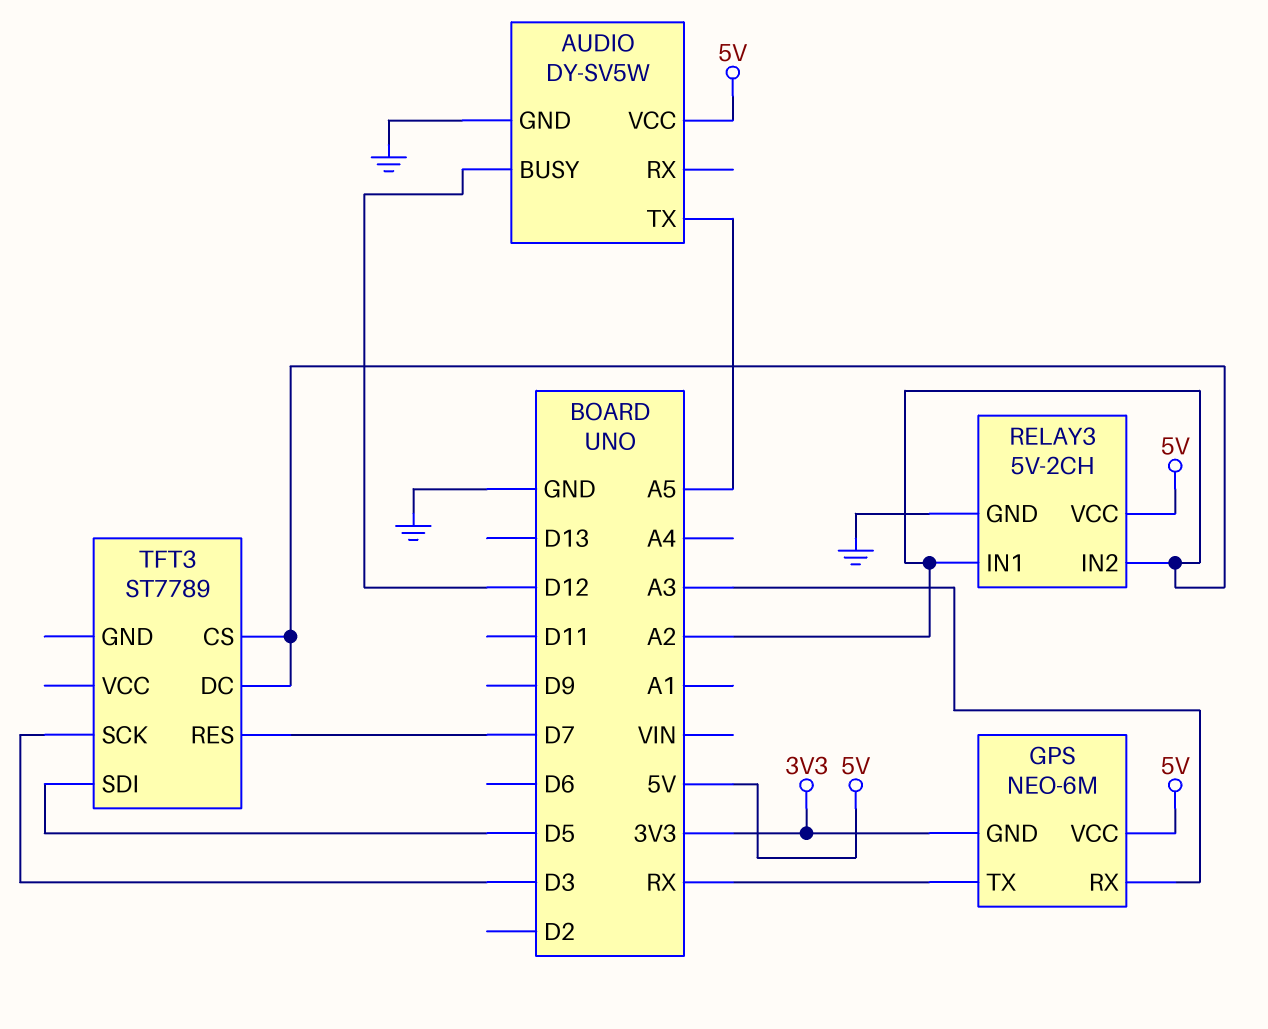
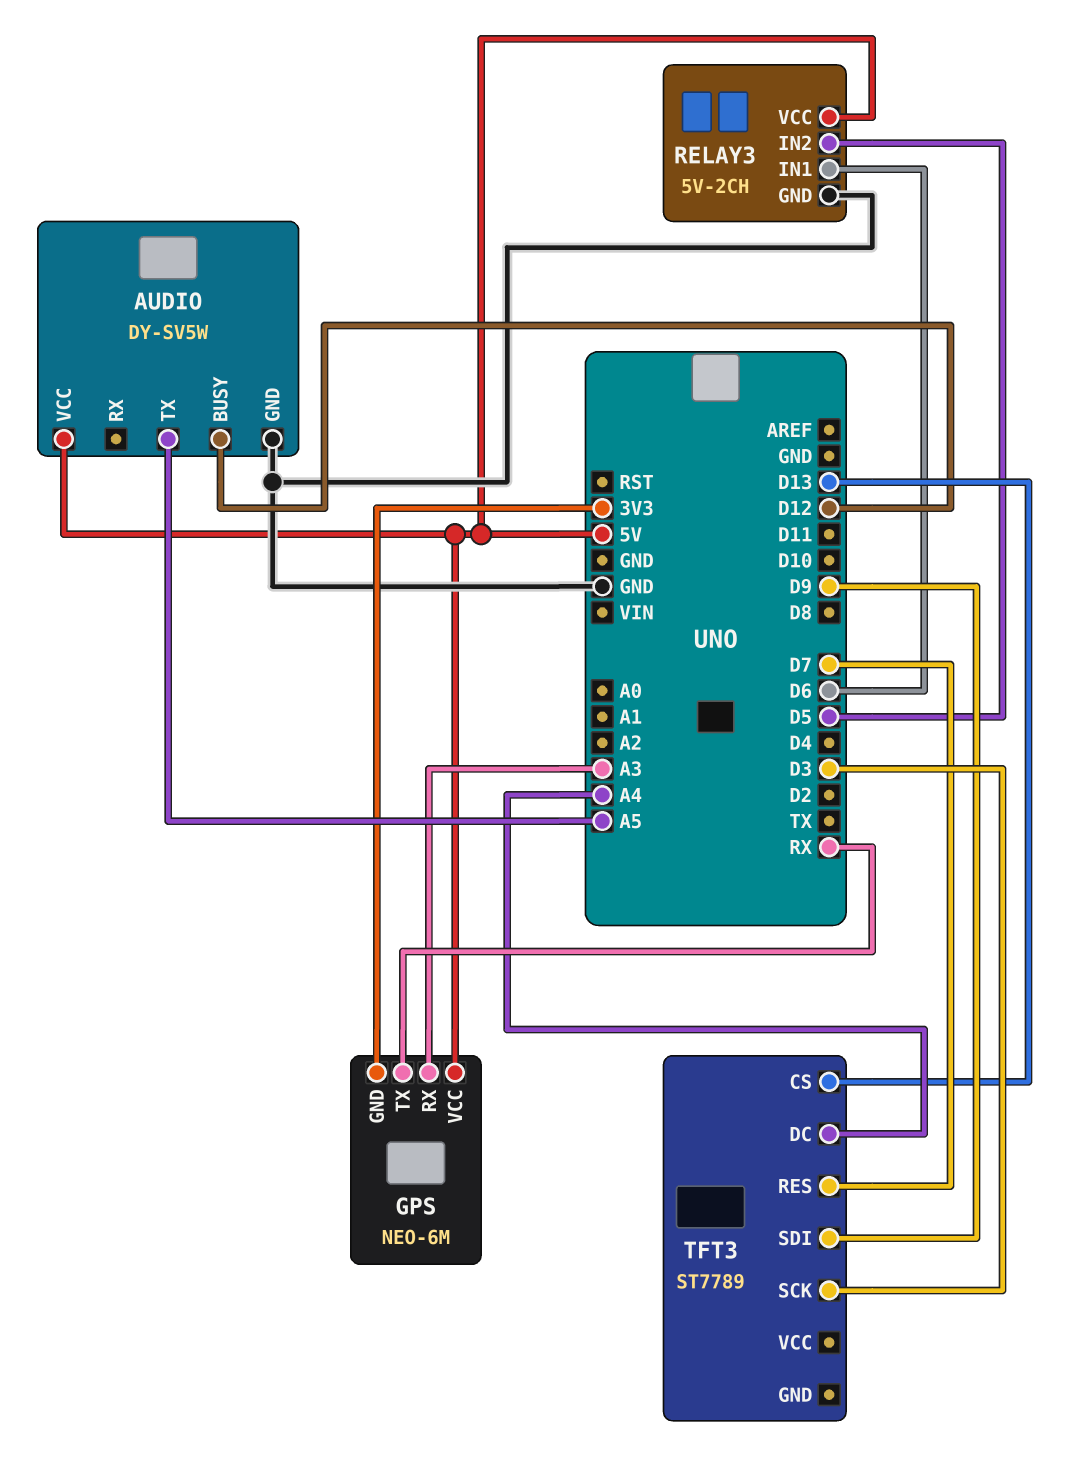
RELAY3 pin IN1: A2 -> D6
RELAY3 pin IN2: A2 -> D5
TFT3 pin CS: A2 -> D13
TFT3 pin DC: A2 -> A4
TFT3 pin SDI: D5 -> D9

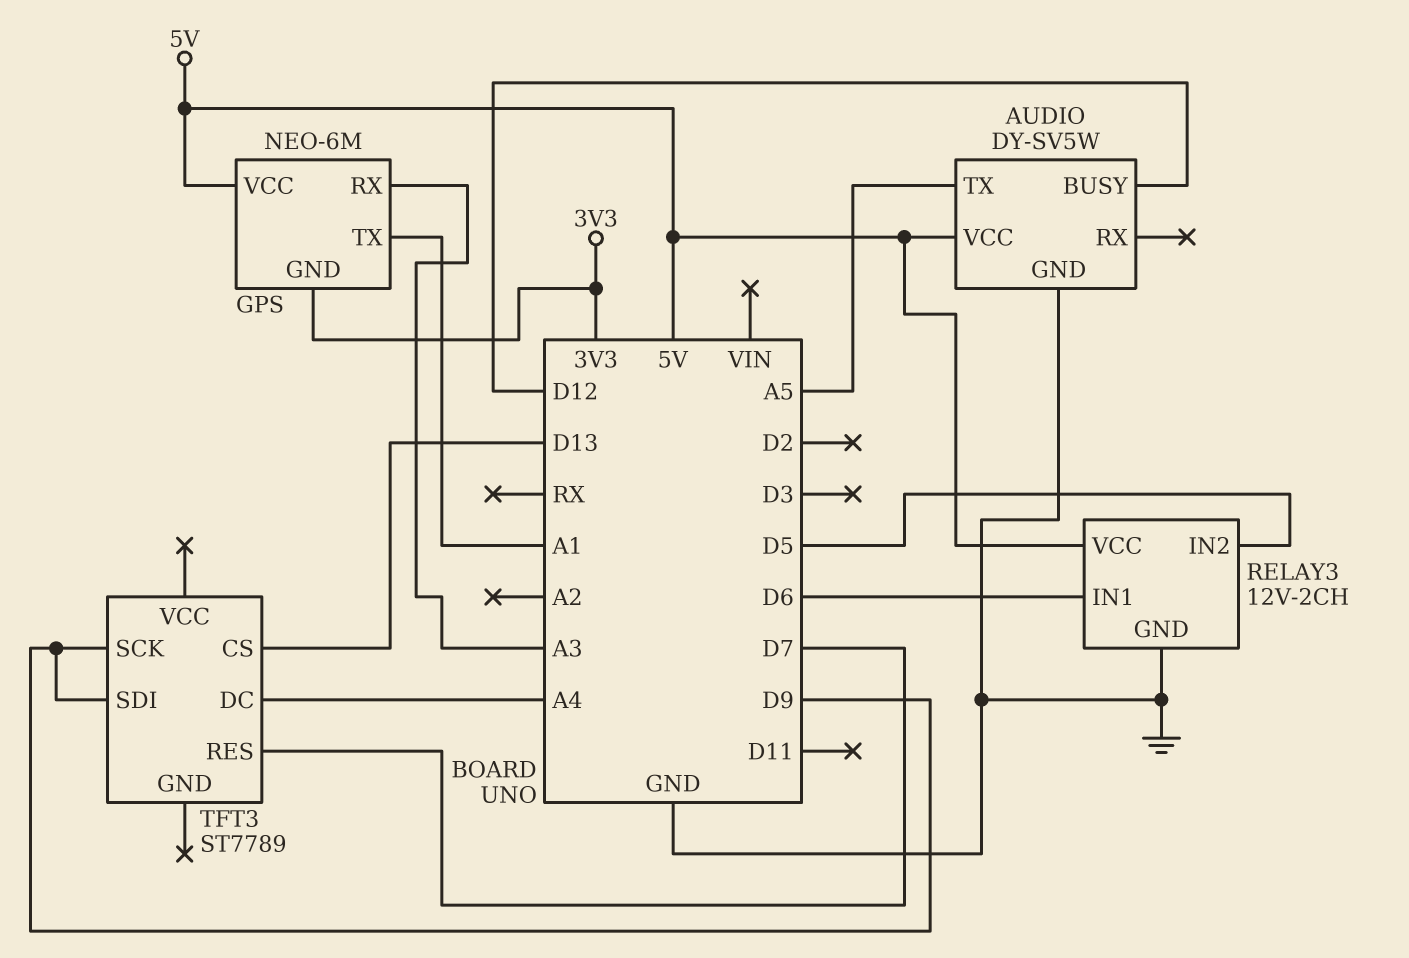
GPS pin TX: RX -> A1
RELAY3: 5V-2CH -> 12V-2CH
TFT3 pin SCK: D3 -> D9

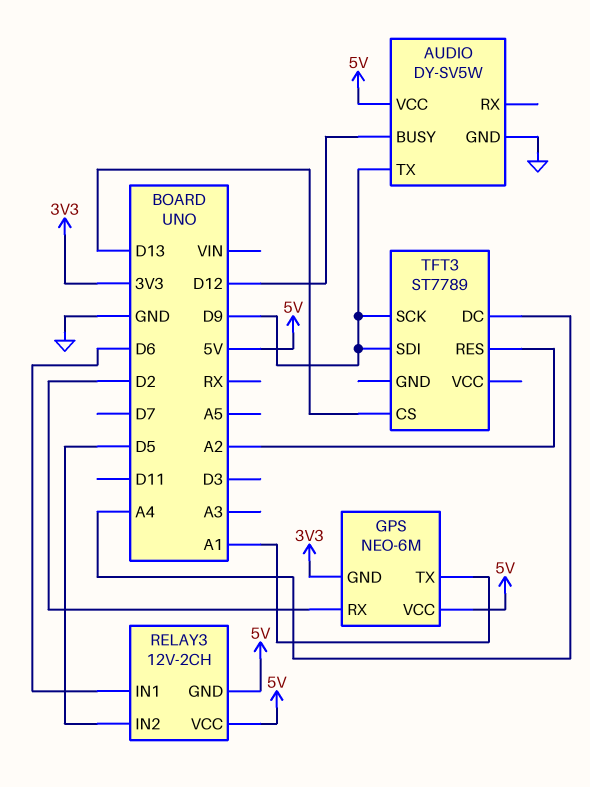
AUDIO pin TX: A5 -> D9
GPS pin RX: A3 -> D2
RELAY3 pin GND: GND -> 5V
TFT3 pin RES: D7 -> A2

